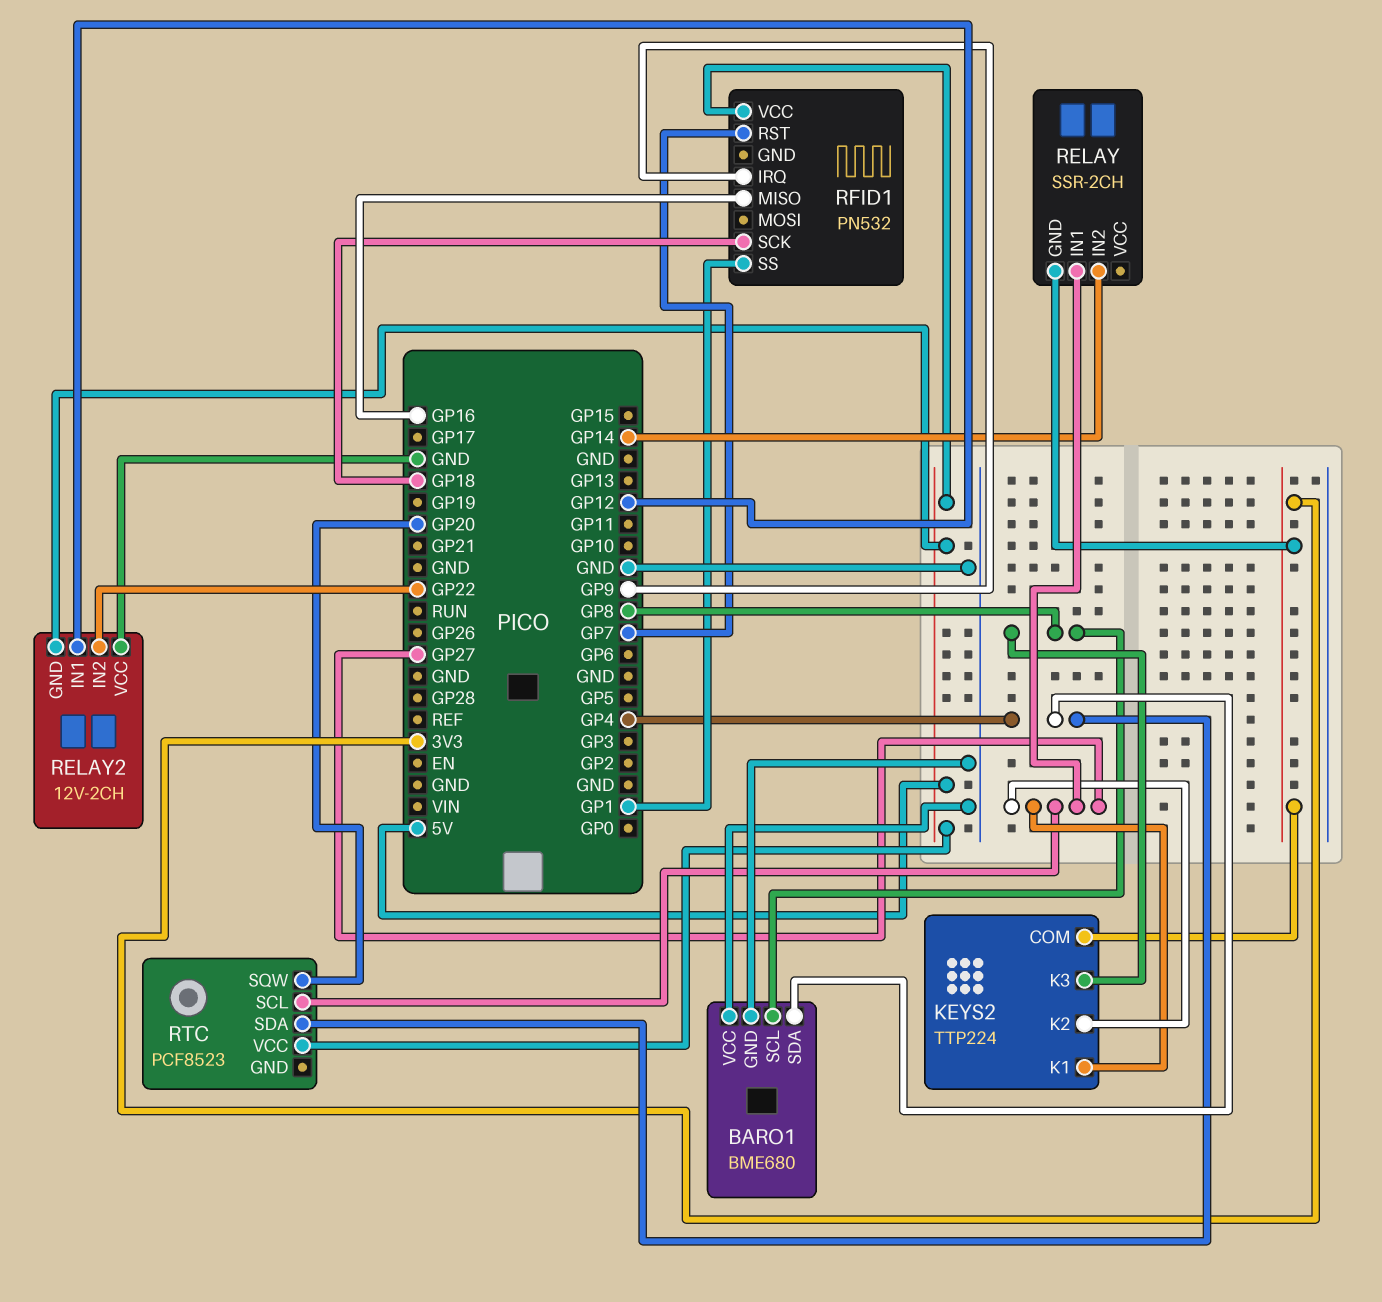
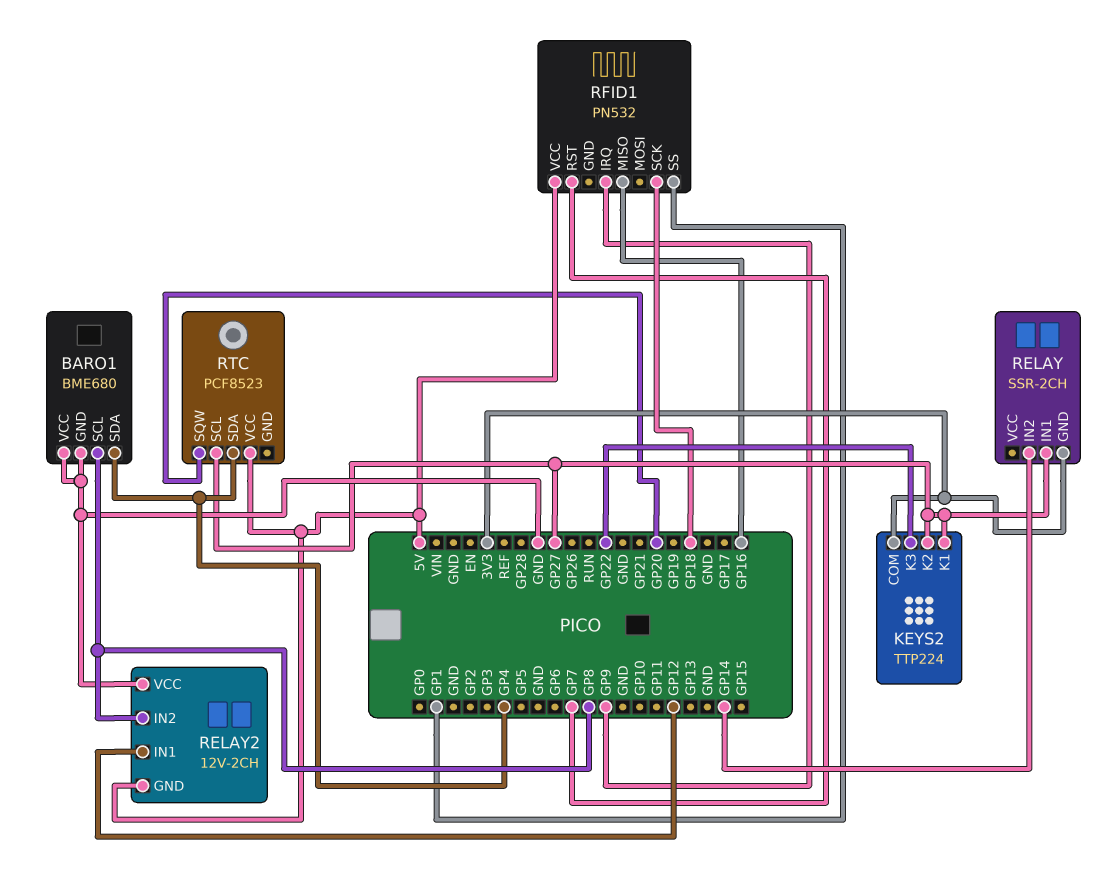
KEYS2 pin K3: GP8 -> GP22
RELAY2 pin IN2: GP22 -> GP8

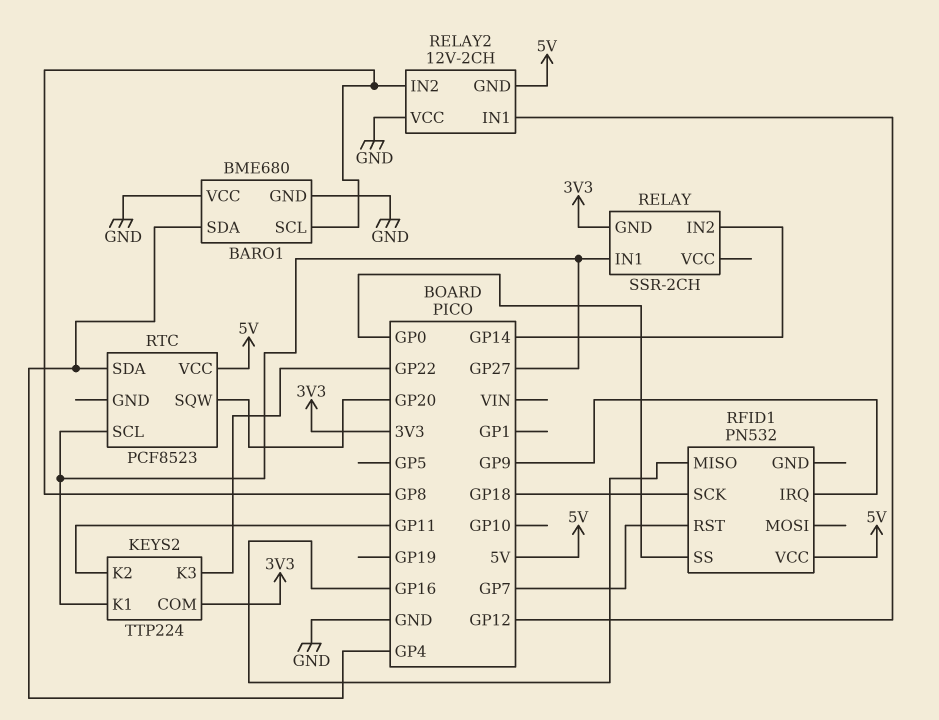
KEYS2 pin K2: GP27 -> GP11
RFID1 pin SS: GP1 -> GP0

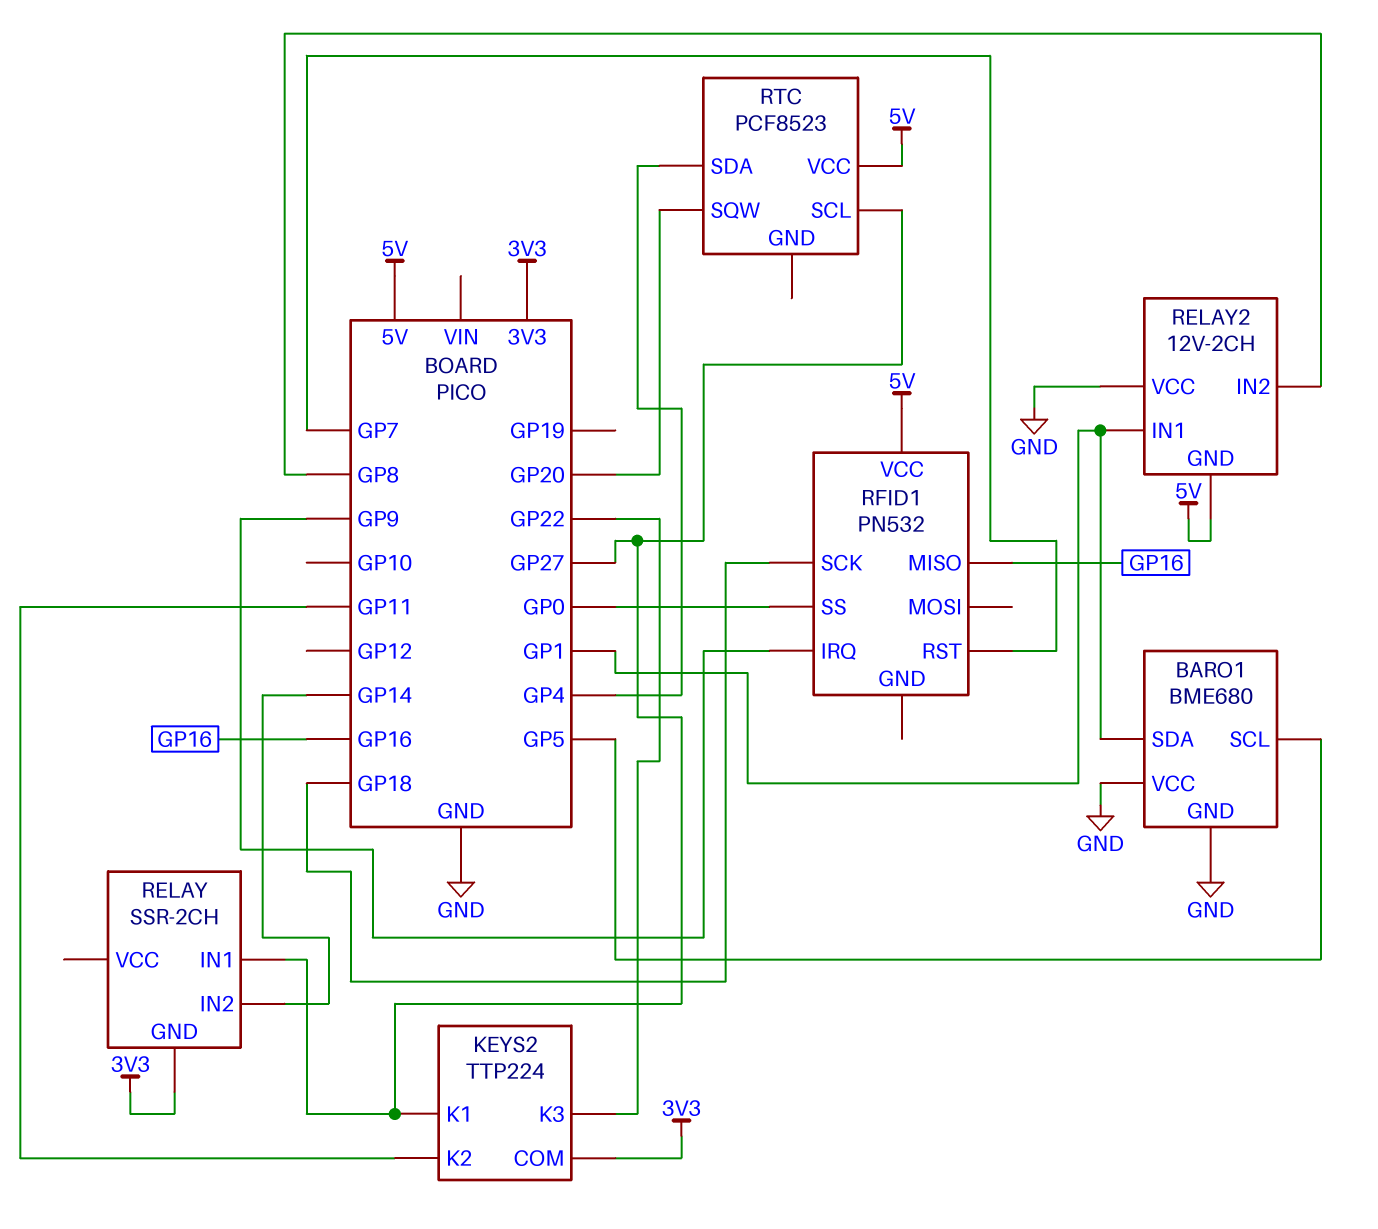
BARO1 pin SCL: GP8 -> GP5
BARO1 pin SDA: GP4 -> GP1
RELAY2 pin IN1: GP12 -> GP1

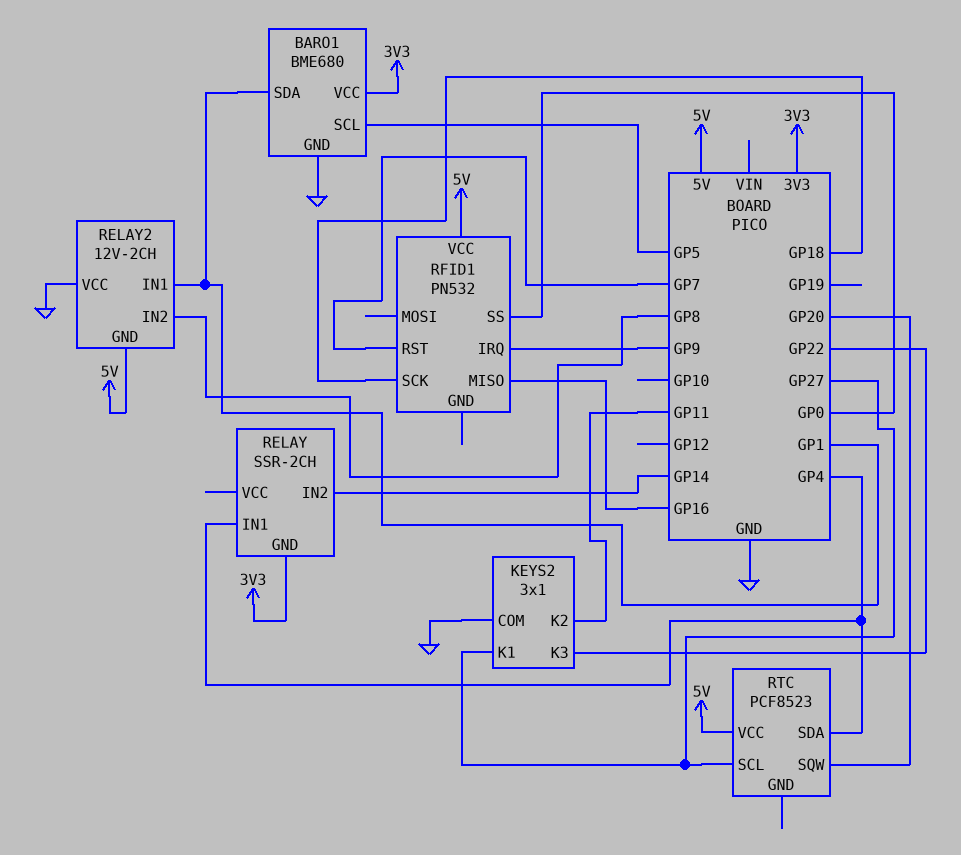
BARO1 pin VCC: GND -> 3V3
KEYS2: TTP224 -> 3x1
KEYS2 pin COM: 3V3 -> GND
RELAY pin IN1: GP27 -> GP4

